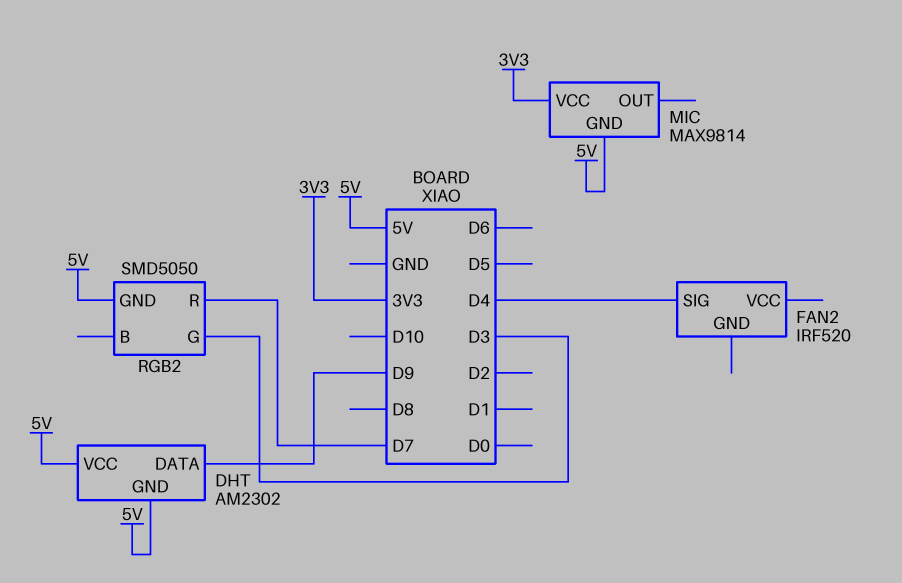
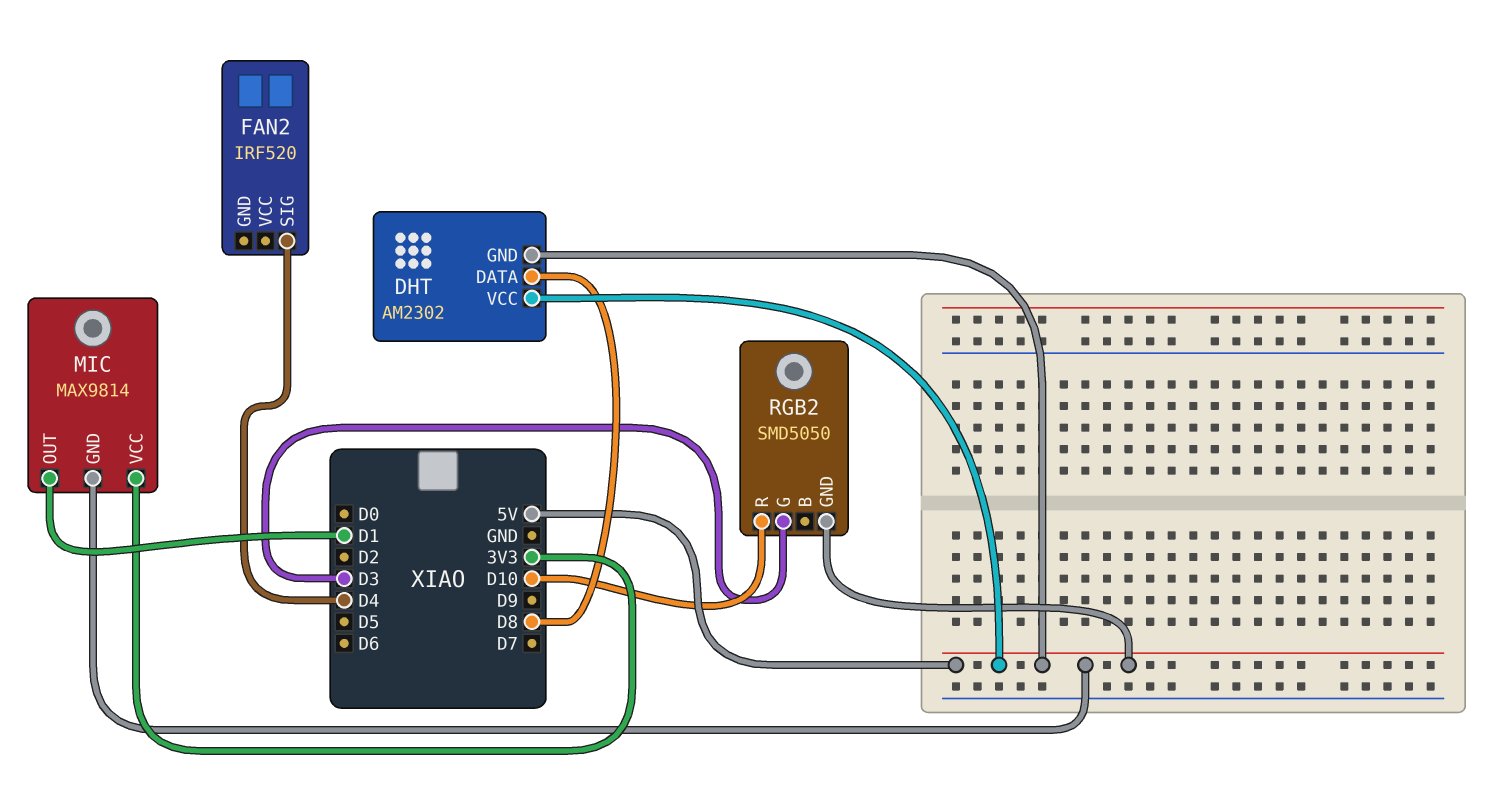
DHT pin DATA: D9 -> D8
MIC pin OUT: none -> D1
RGB2 pin R: D7 -> D10

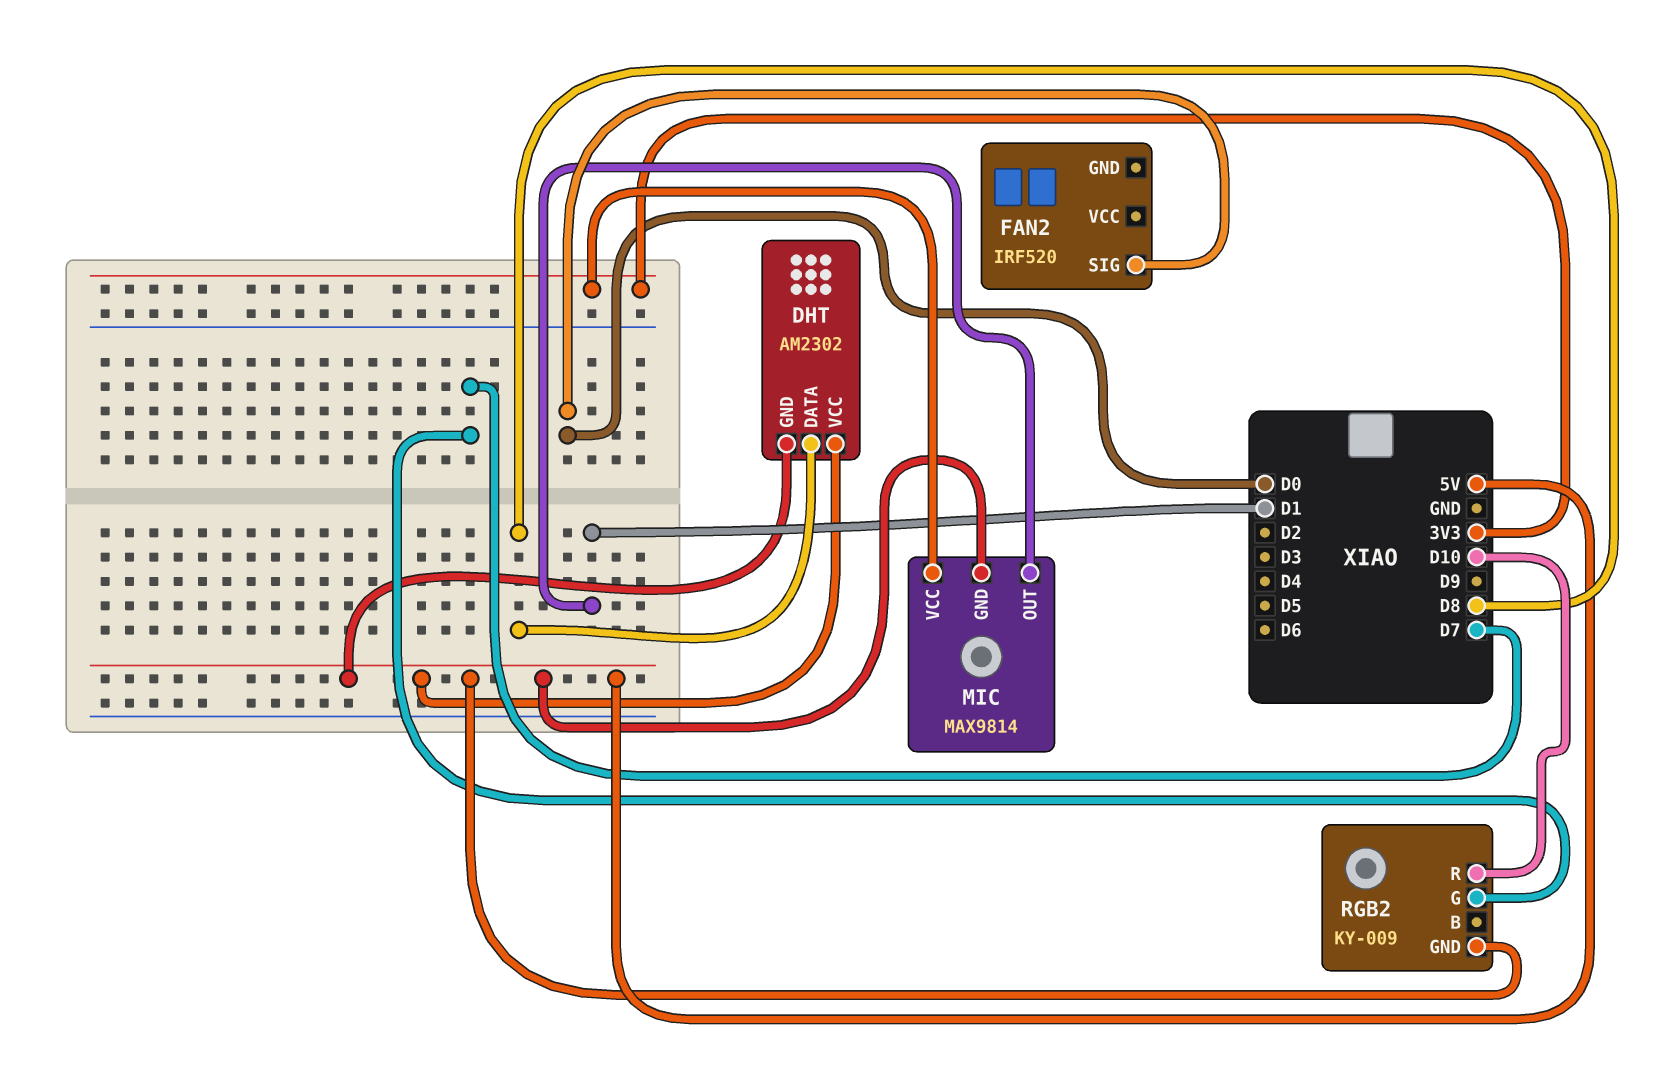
FAN2 pin SIG: D4 -> D0
RGB2: SMD5050 -> KY-009
RGB2 pin G: D3 -> D7

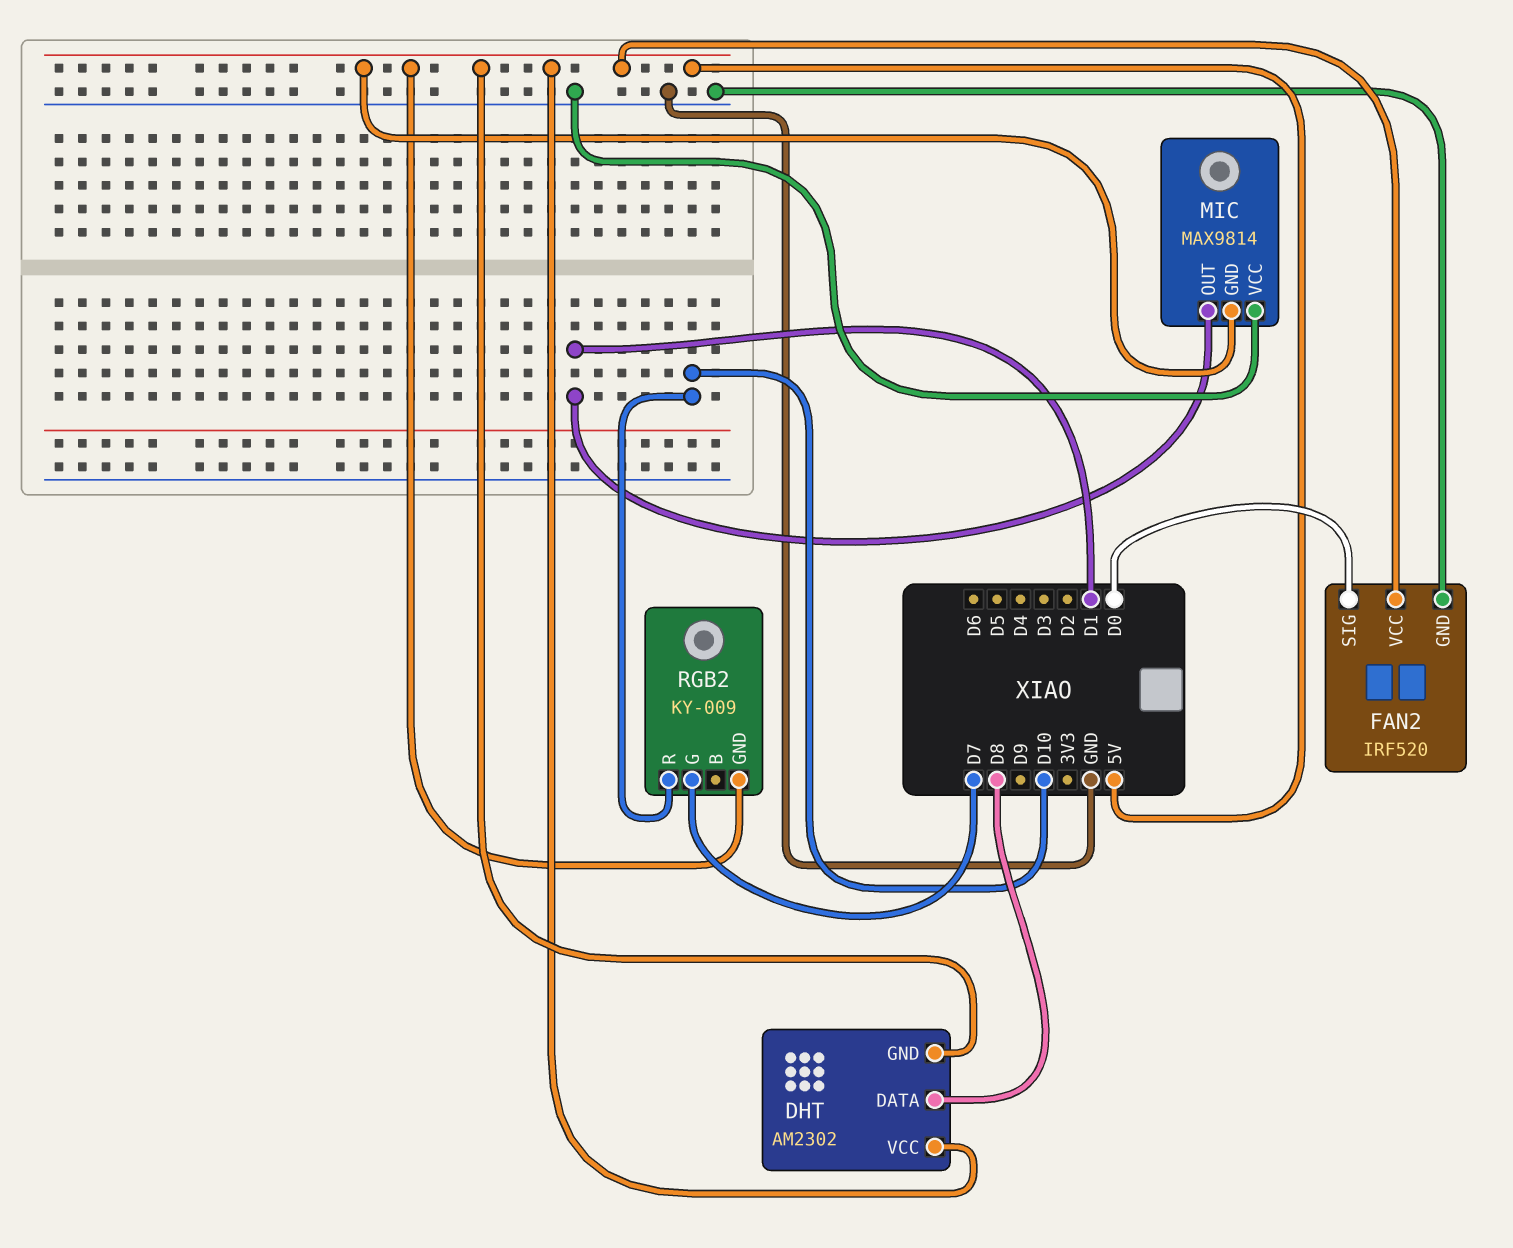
FAN2 pin GND: none -> GND
FAN2 pin VCC: none -> 5V
MIC pin VCC: 3V3 -> GND

